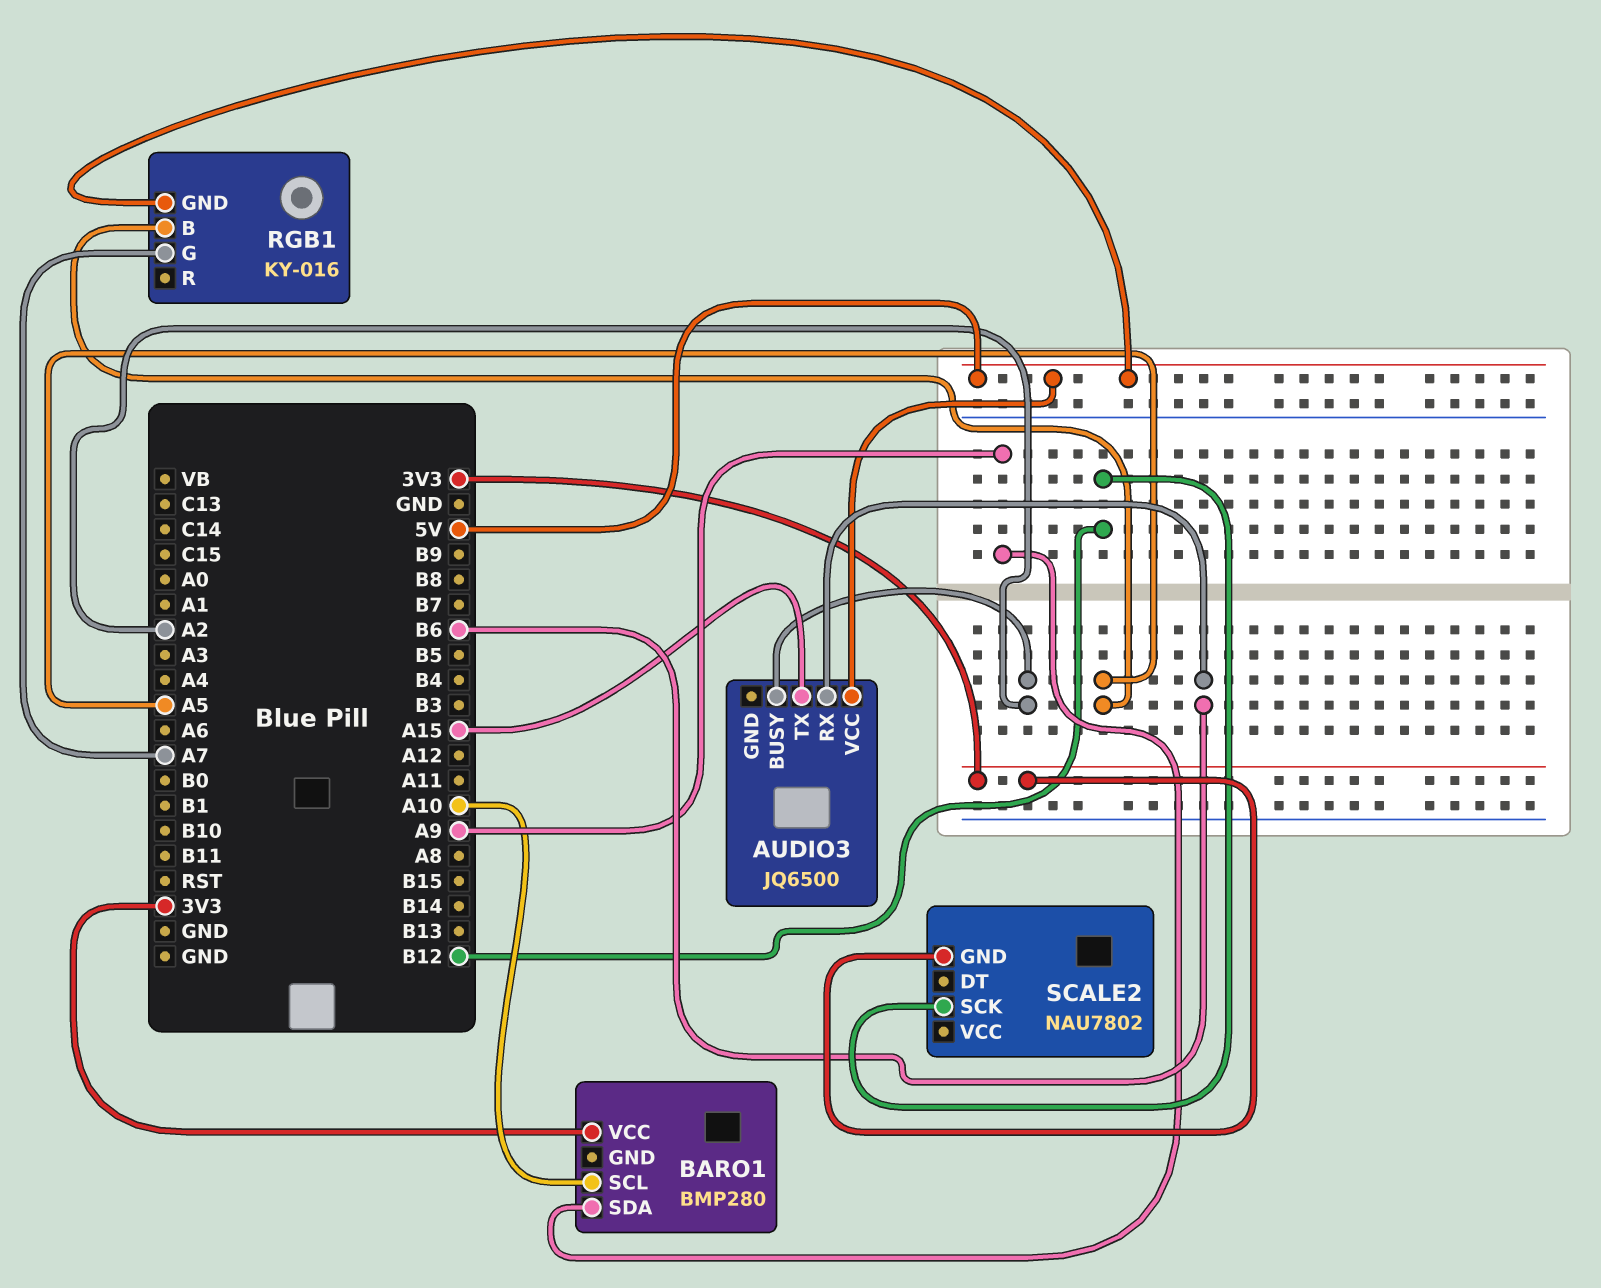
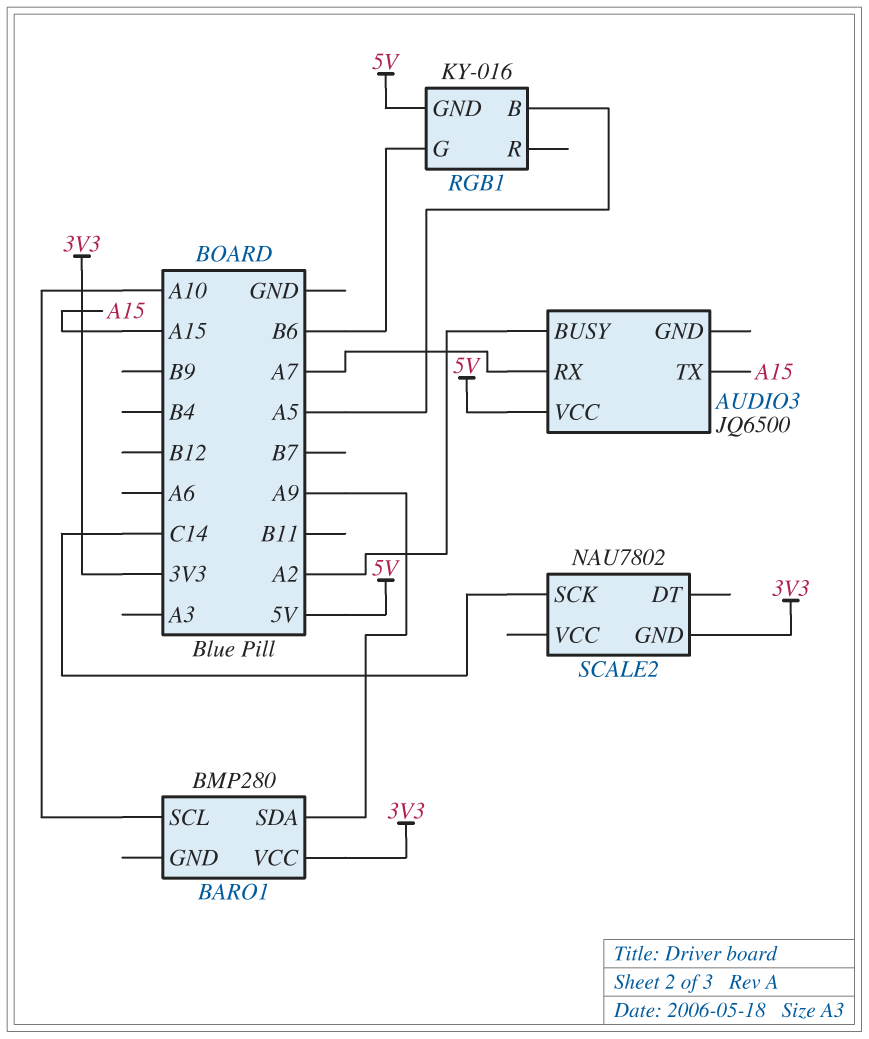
AUDIO3 pin RX: B6 -> A7
RGB1 pin G: A7 -> B6
SCALE2 pin SCK: B12 -> C14

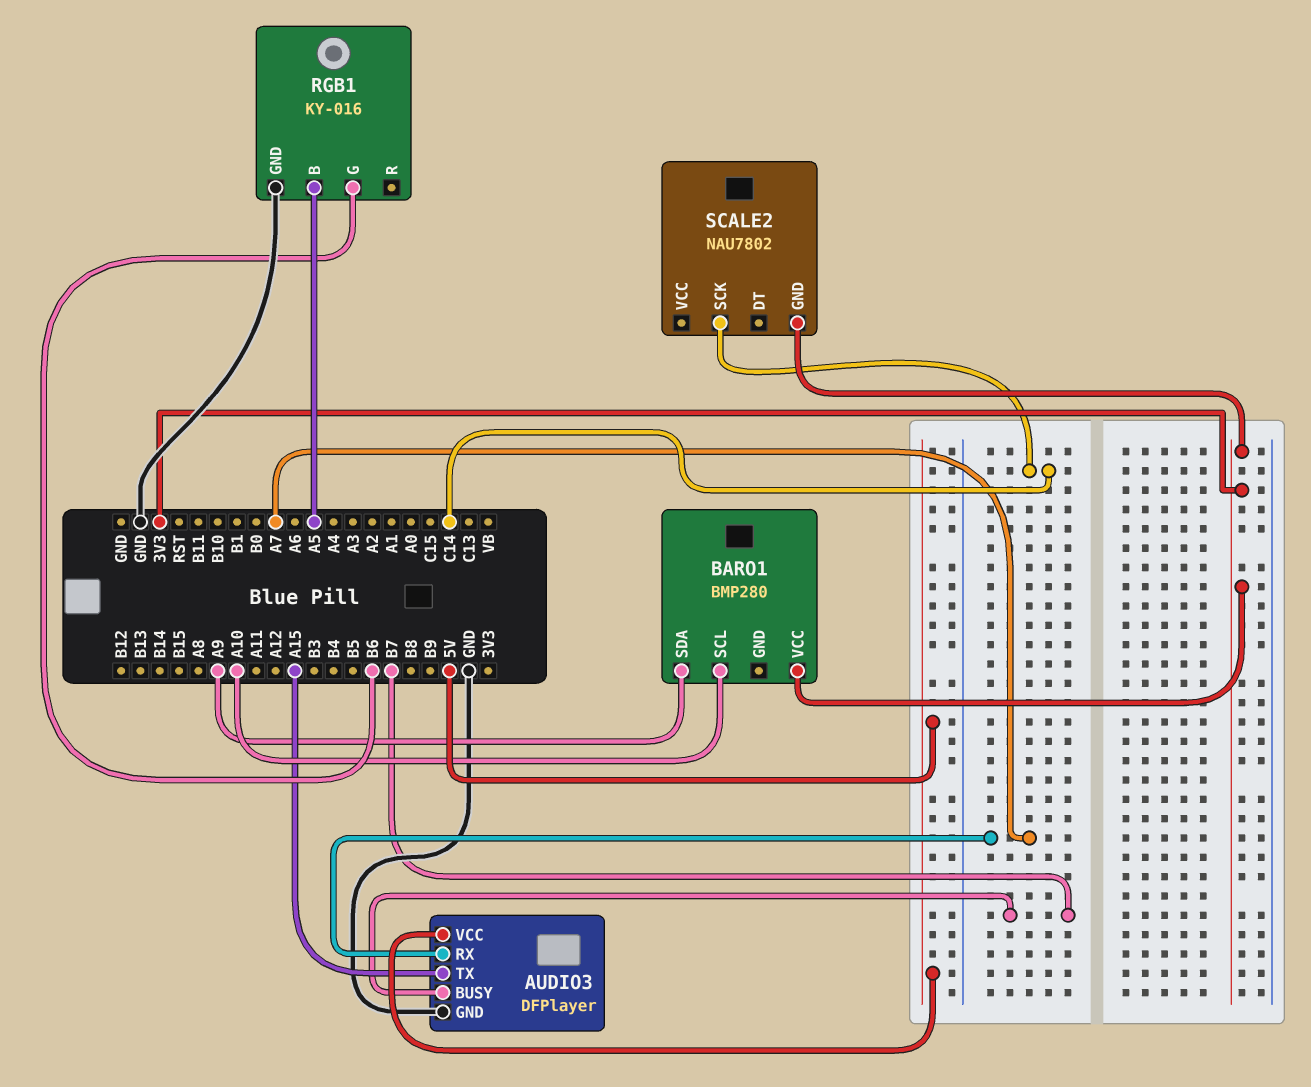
AUDIO3: JQ6500 -> DFPlayer
AUDIO3 pin BUSY: A2 -> B7
AUDIO3 pin GND: none -> GND
RGB1 pin GND: 5V -> GND

